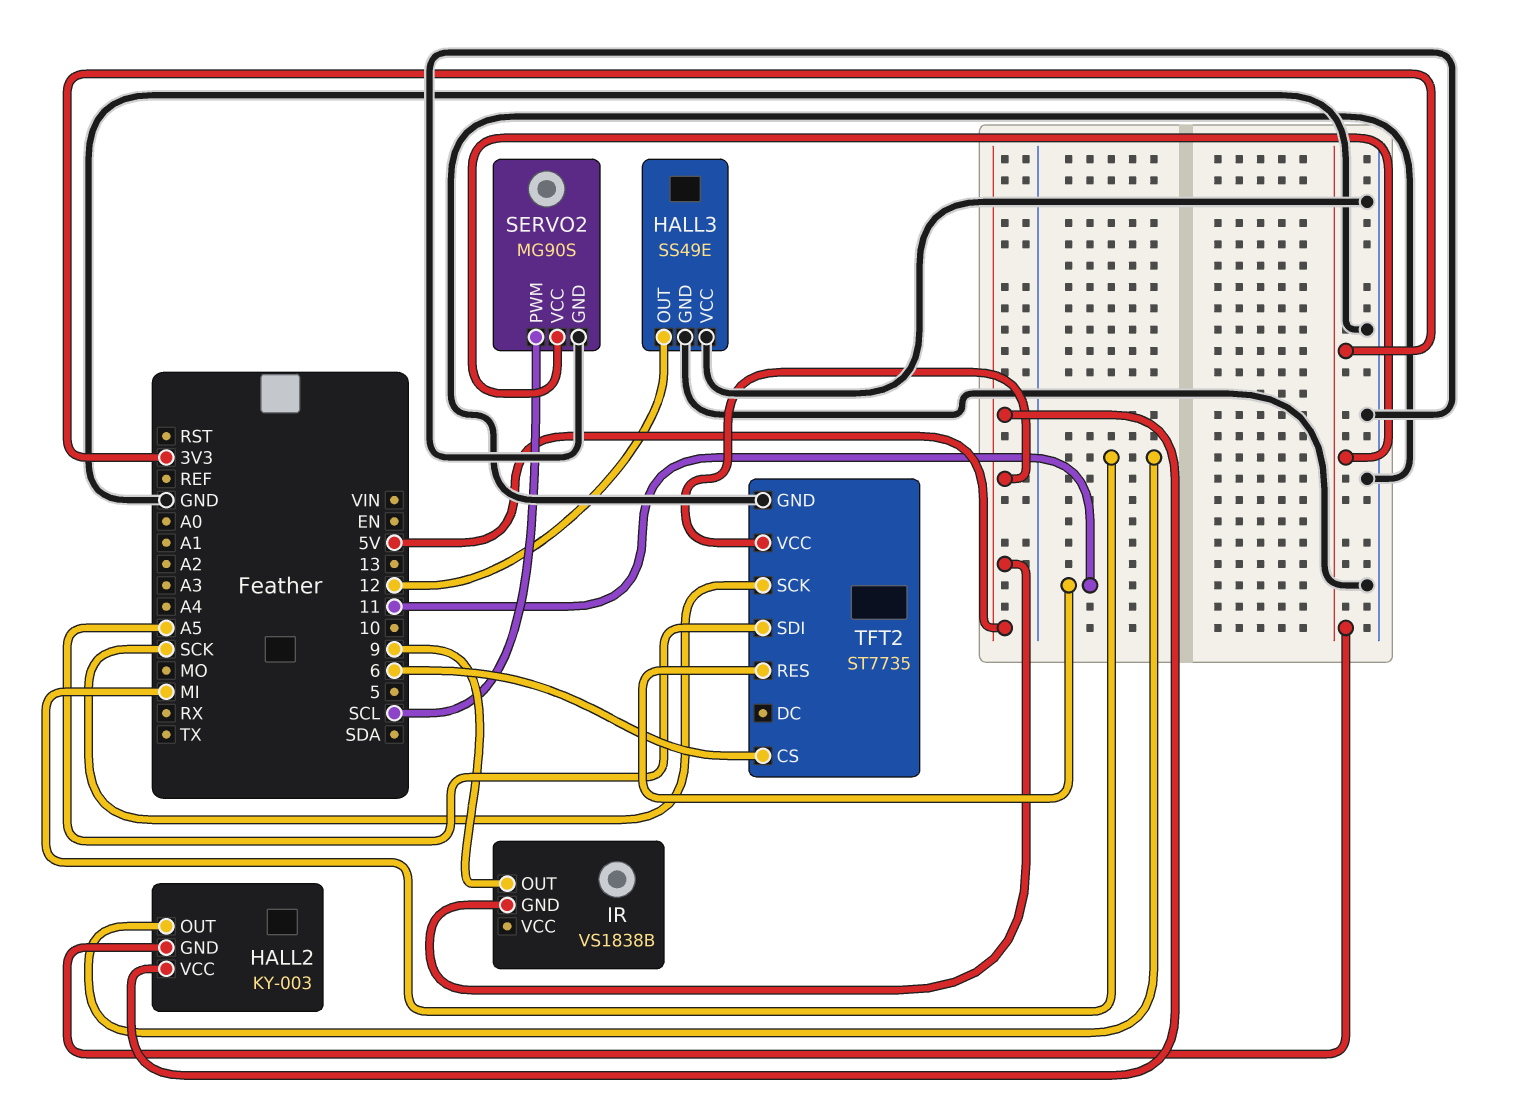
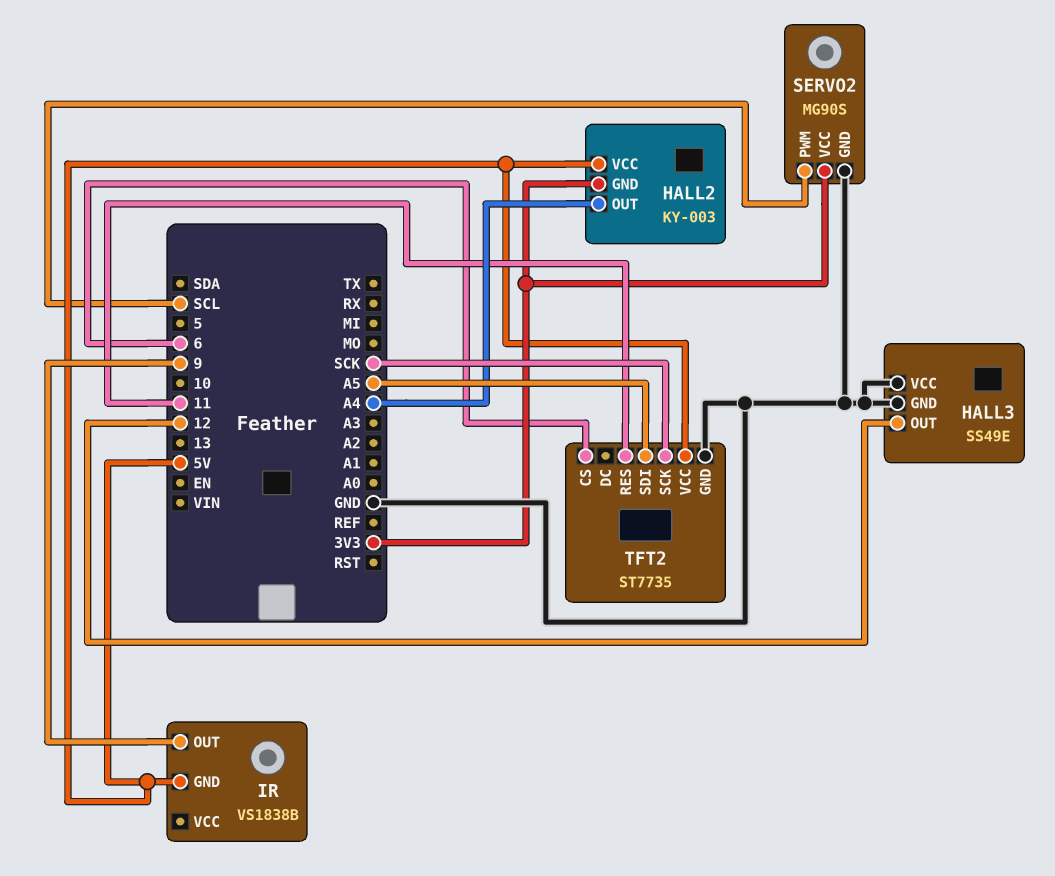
HALL2 pin OUT: MI -> A4

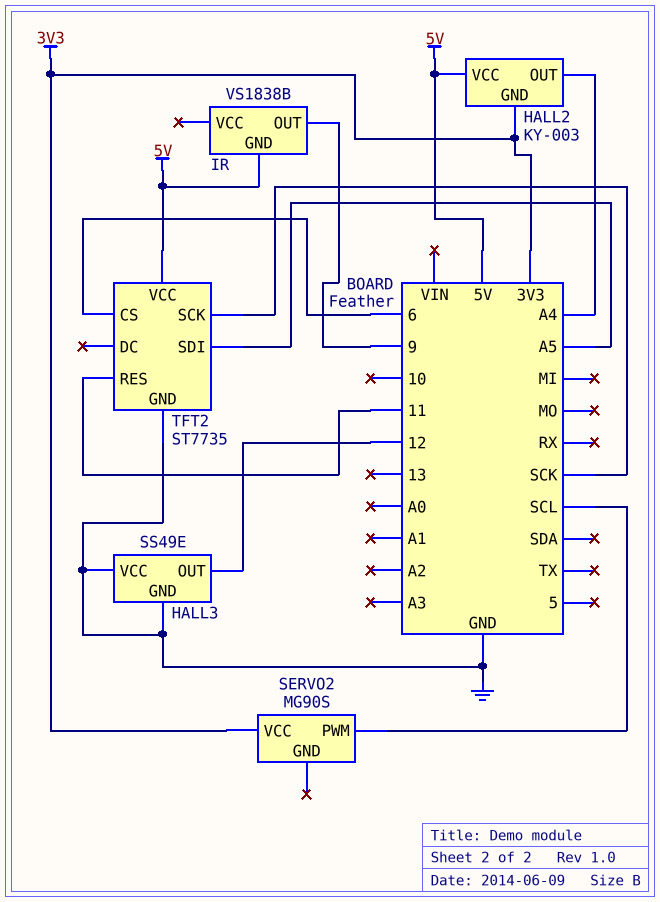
SERVO2 pin GND: GND -> none

